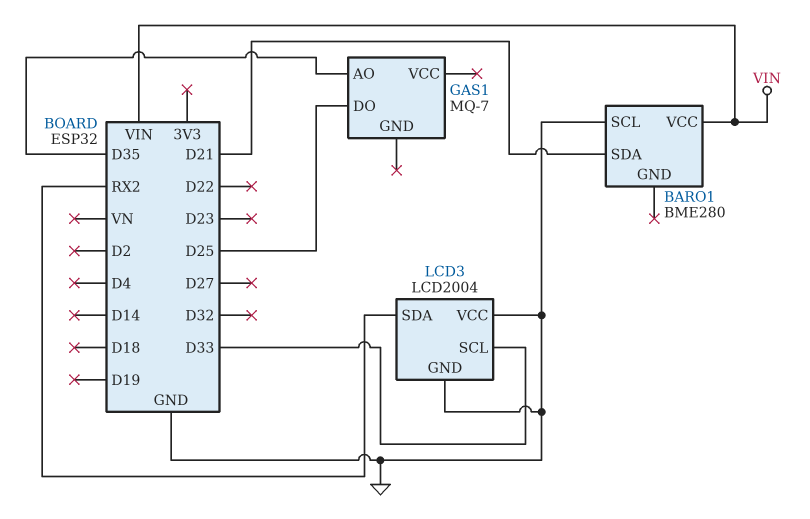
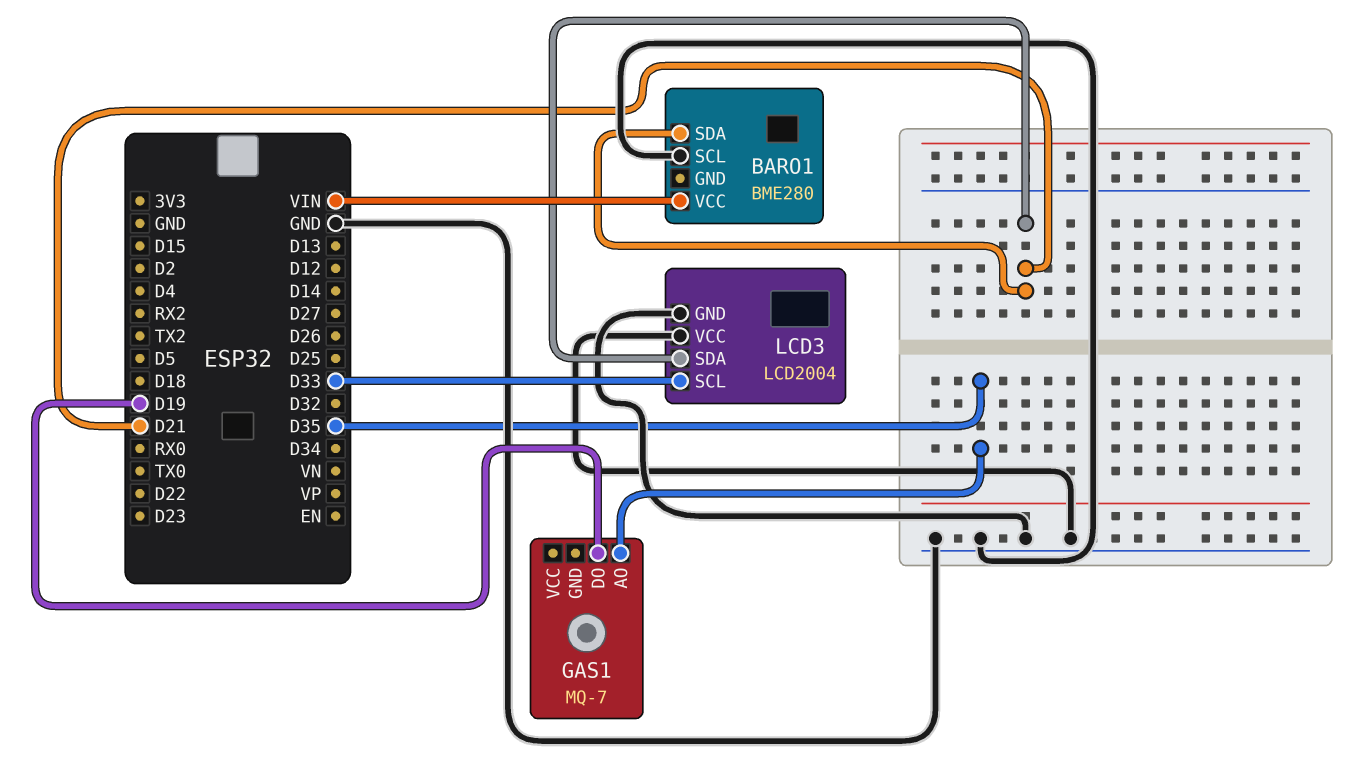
GAS1 pin DO: D25 -> D19
LCD3 pin SDA: RX2 -> D21

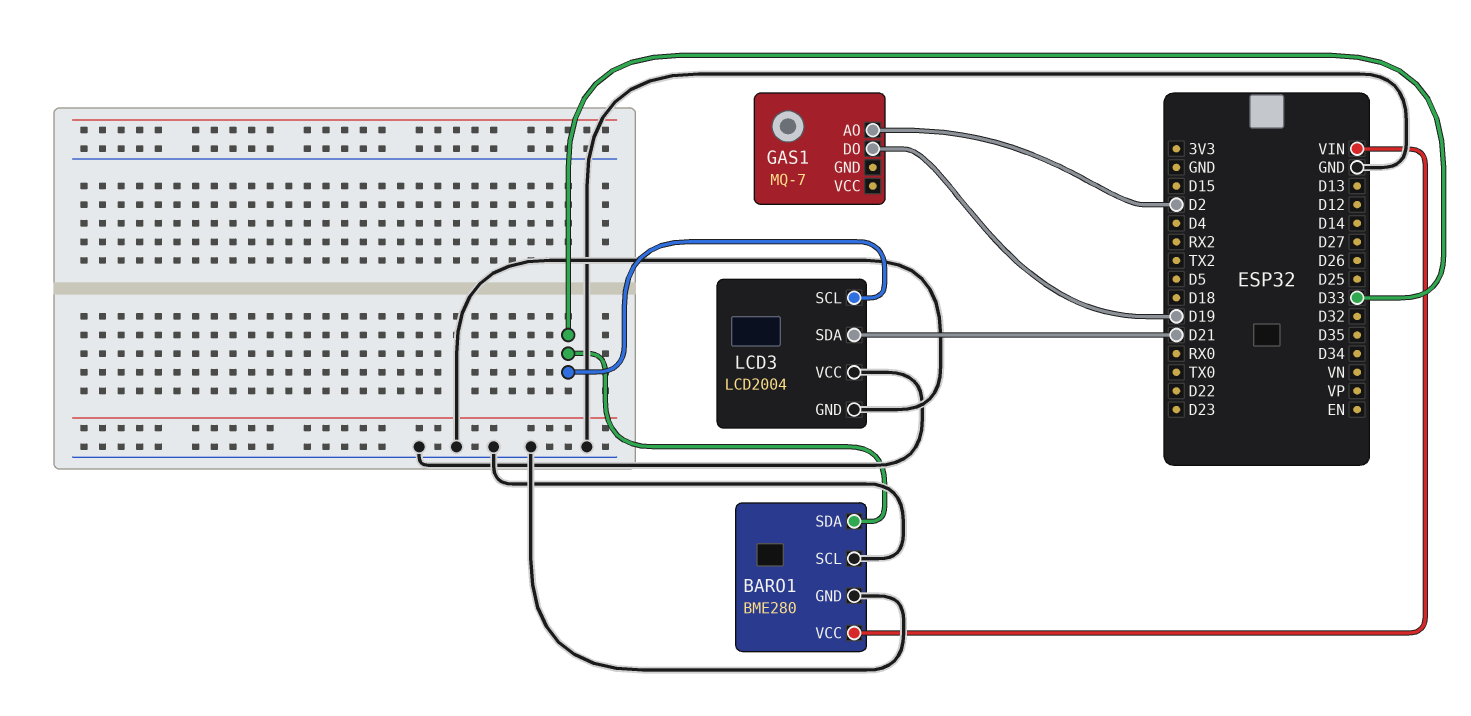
BARO1 pin GND: none -> GND
BARO1 pin SDA: D21 -> D33
GAS1 pin AO: D35 -> D2

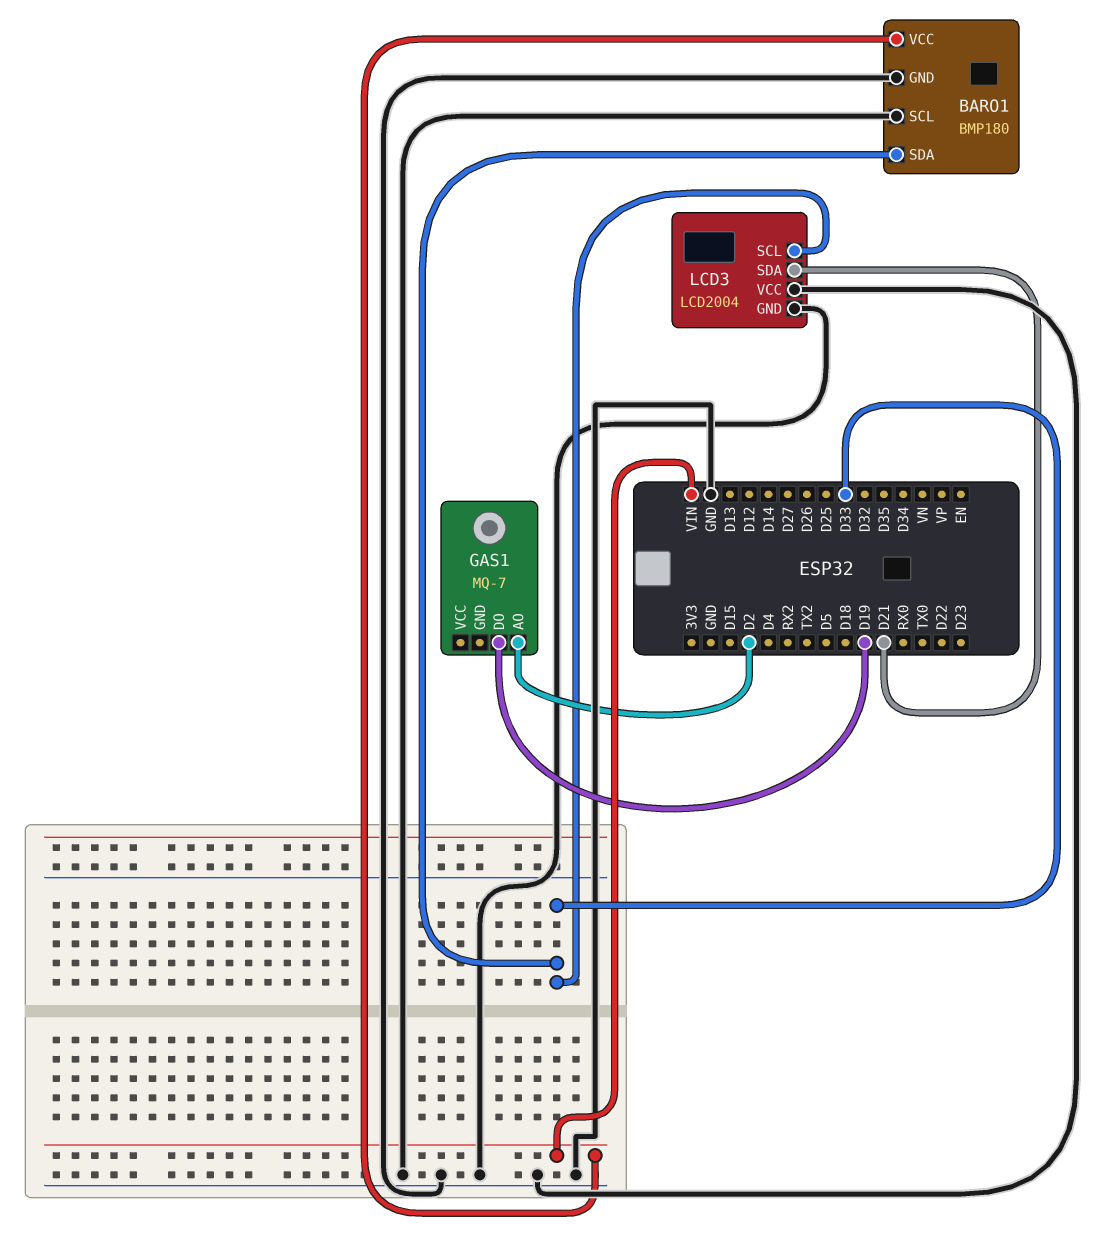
BARO1: BME280 -> BMP180

